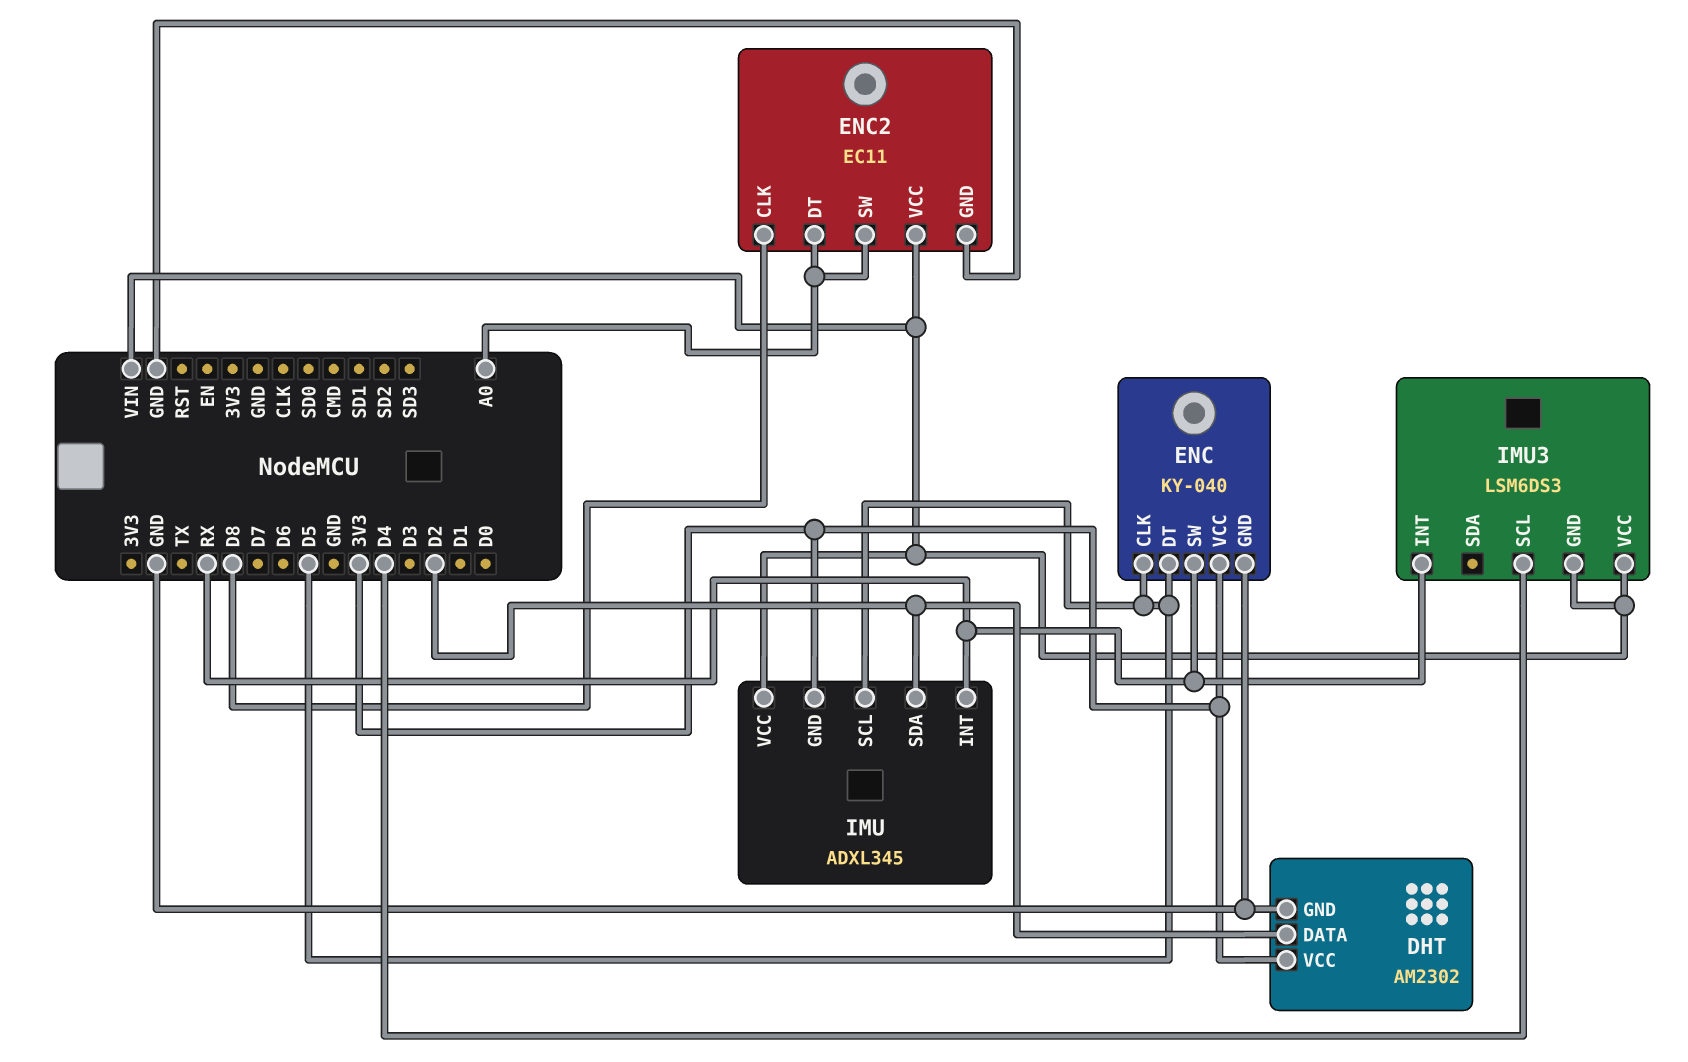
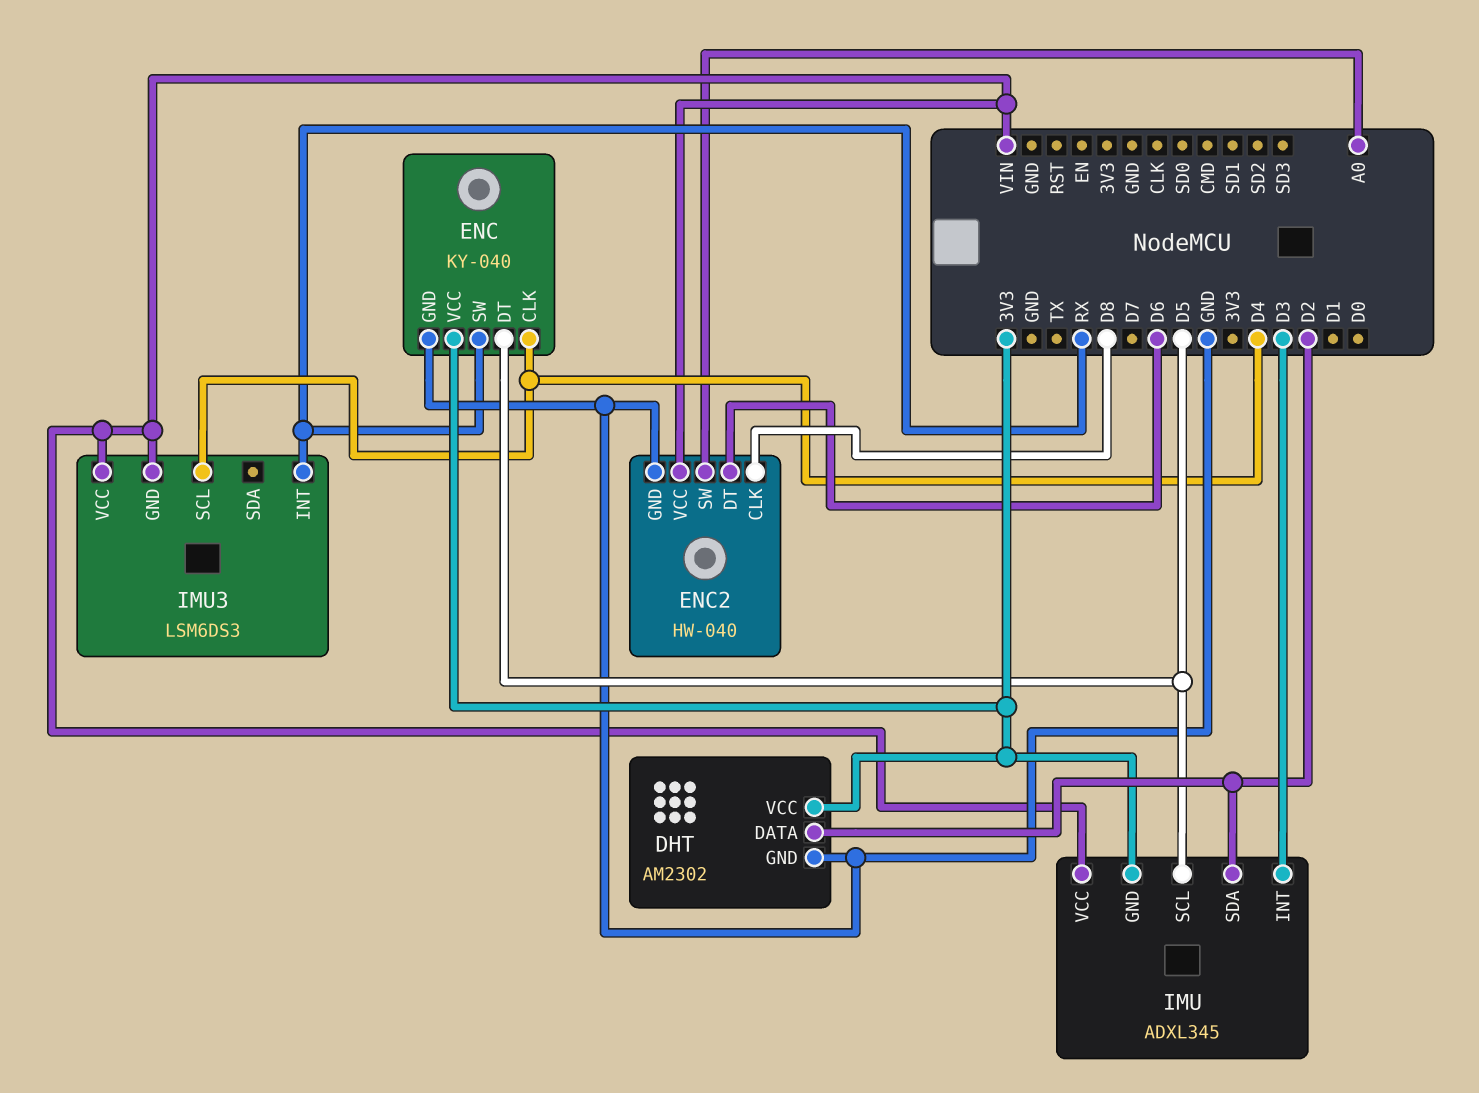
ENC pin CLK: D5 -> D4
ENC2: EC11 -> HW-040
ENC2 pin DT: A0 -> D6
IMU pin INT: RX -> D3

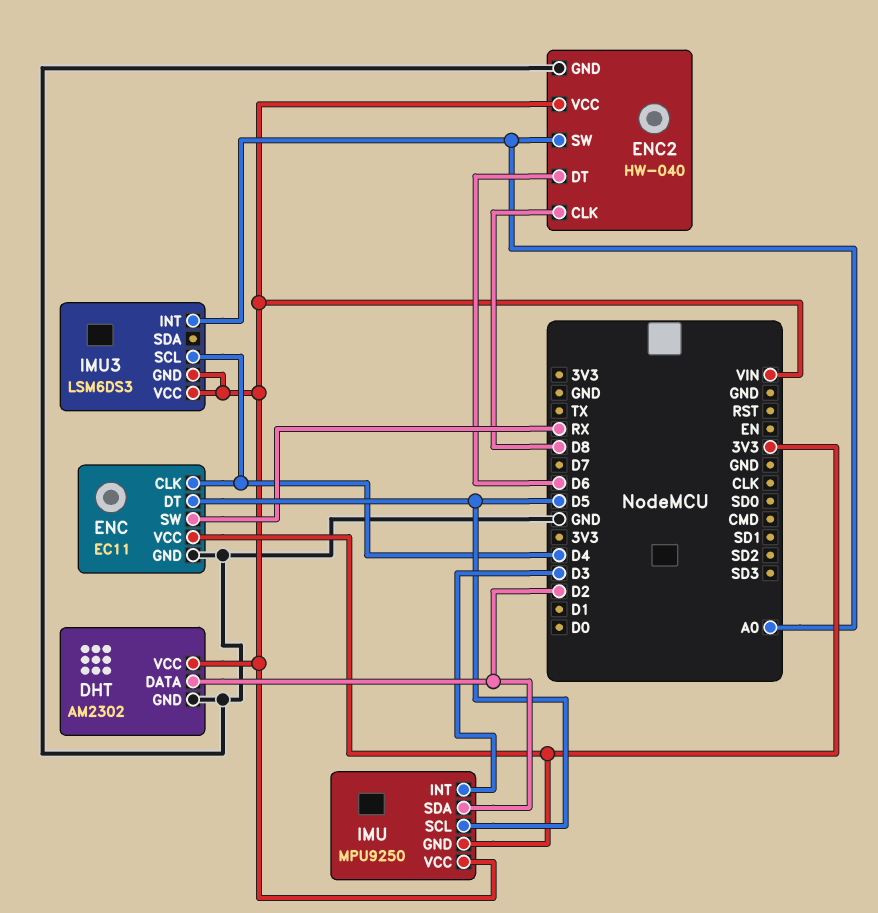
DHT pin VCC: 3V3 -> VIN
ENC: KY-040 -> EC11
IMU: ADXL345 -> MPU9250
IMU3 pin INT: RX -> A0

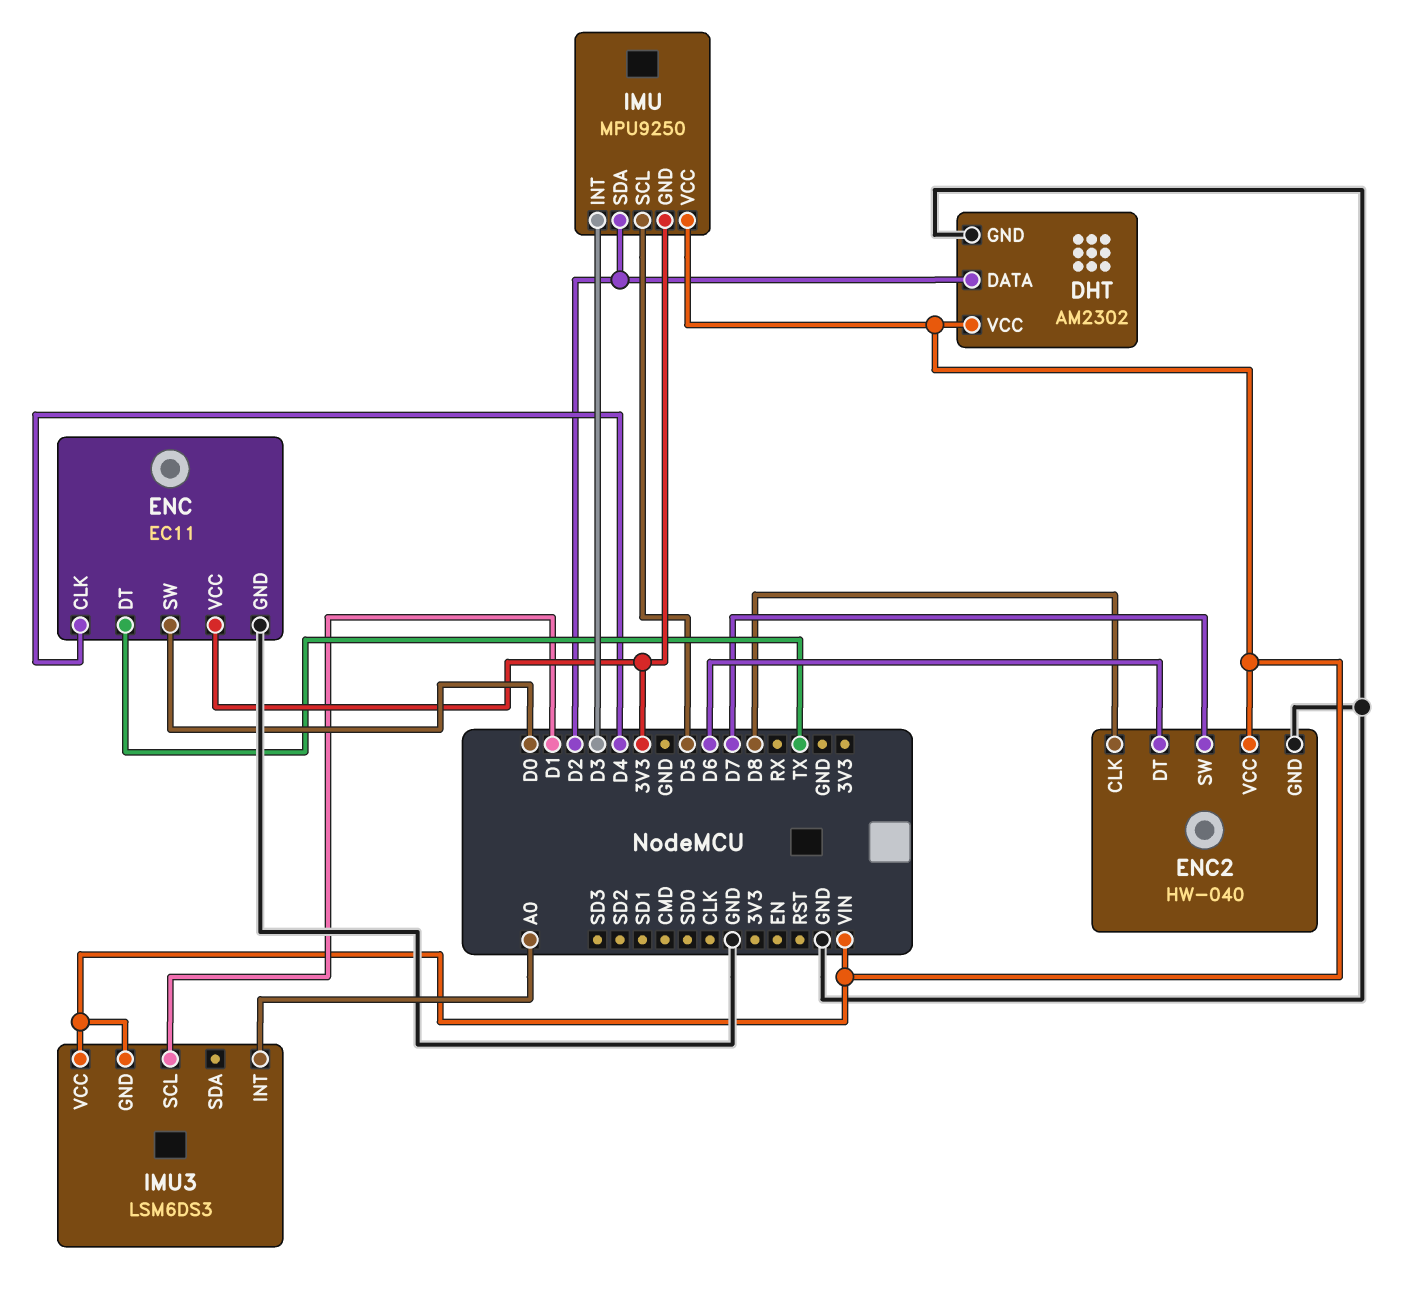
ENC pin DT: D5 -> TX
ENC pin SW: RX -> D0
ENC2 pin SW: A0 -> D7
IMU3 pin SCL: D4 -> D1

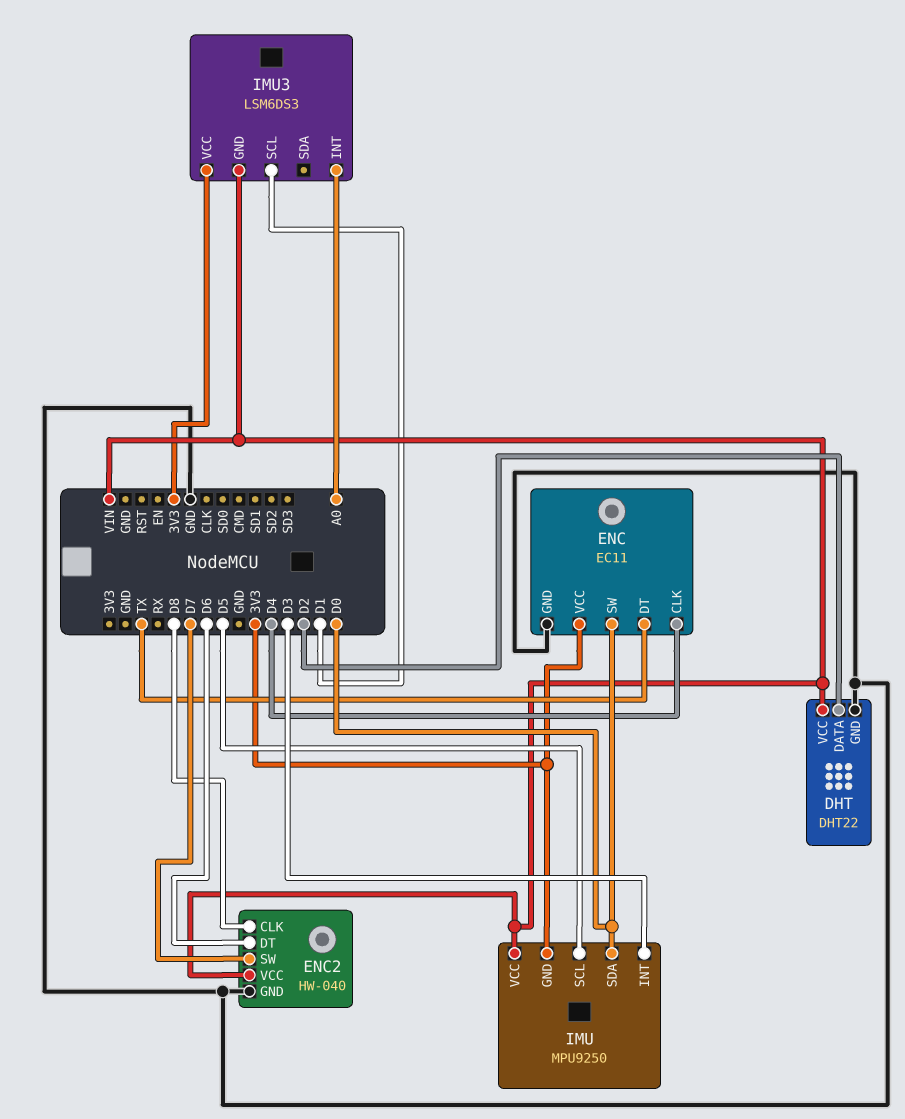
DHT: AM2302 -> DHT22
IMU pin SDA: D2 -> D0
IMU3 pin VCC: VIN -> 3V3

